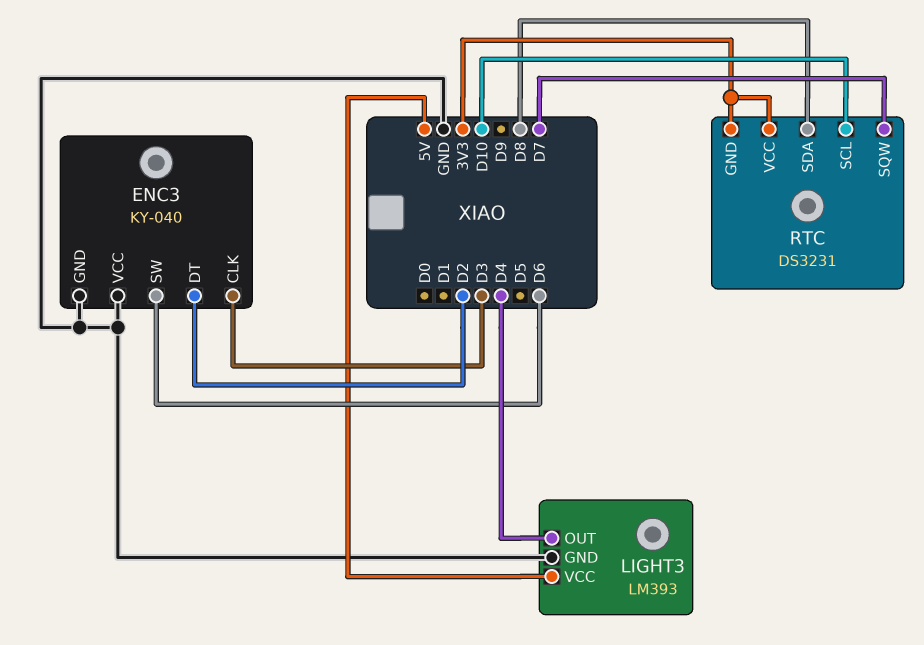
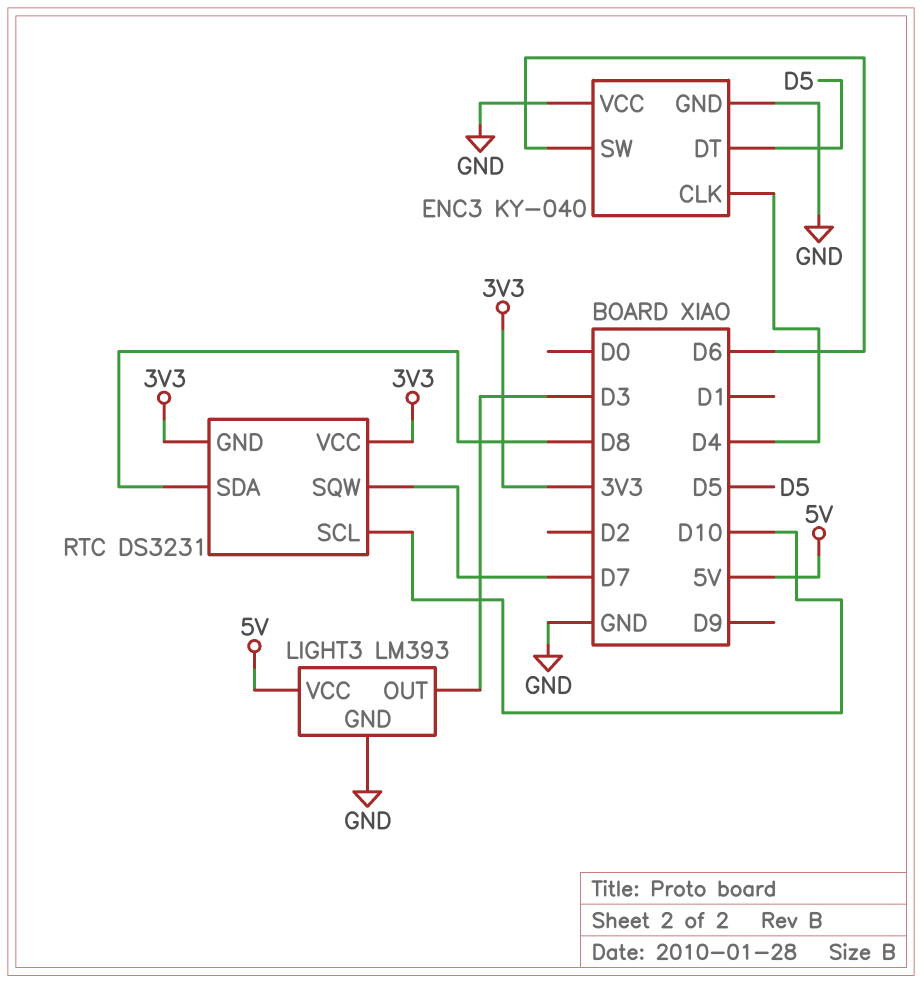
ENC3 pin CLK: D3 -> D4
ENC3 pin DT: D2 -> D5
LIGHT3 pin OUT: D4 -> D3

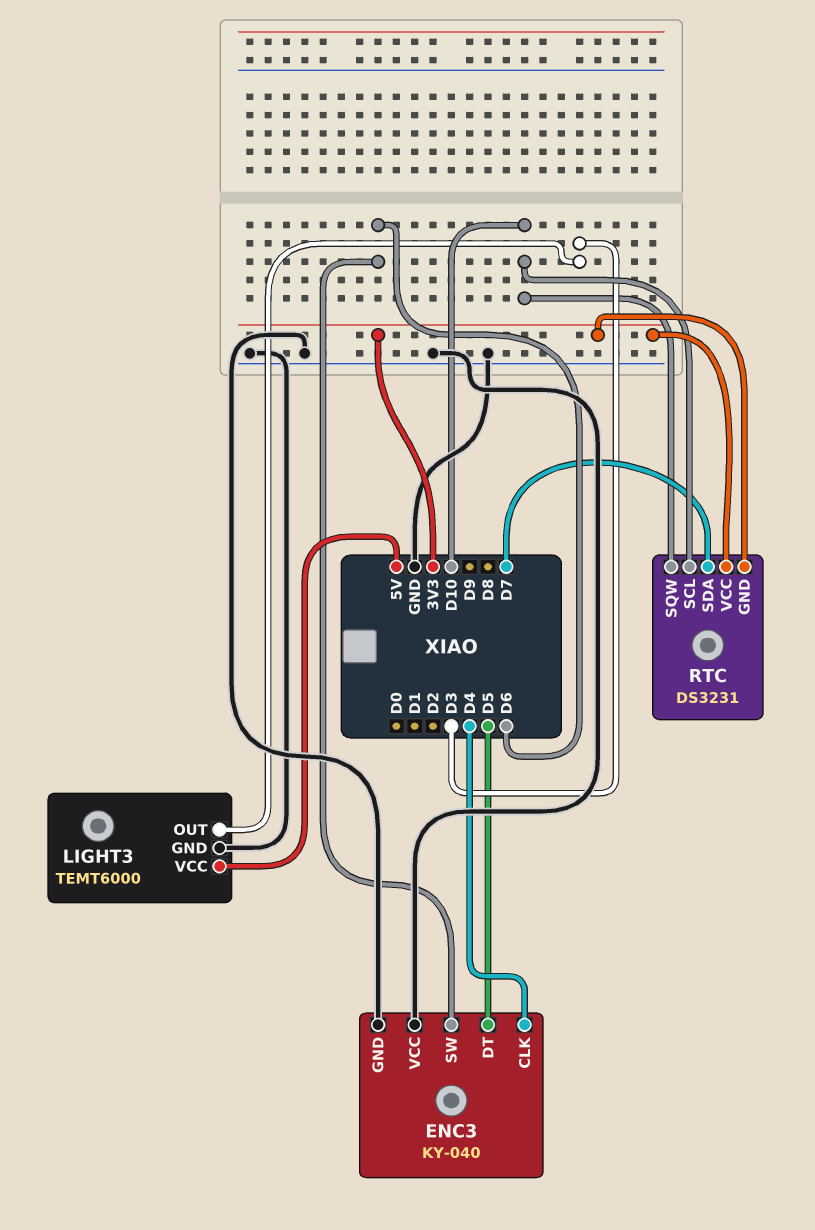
LIGHT3: LM393 -> TEMT6000
RTC pin SDA: D8 -> D7
RTC pin SQW: D7 -> D10

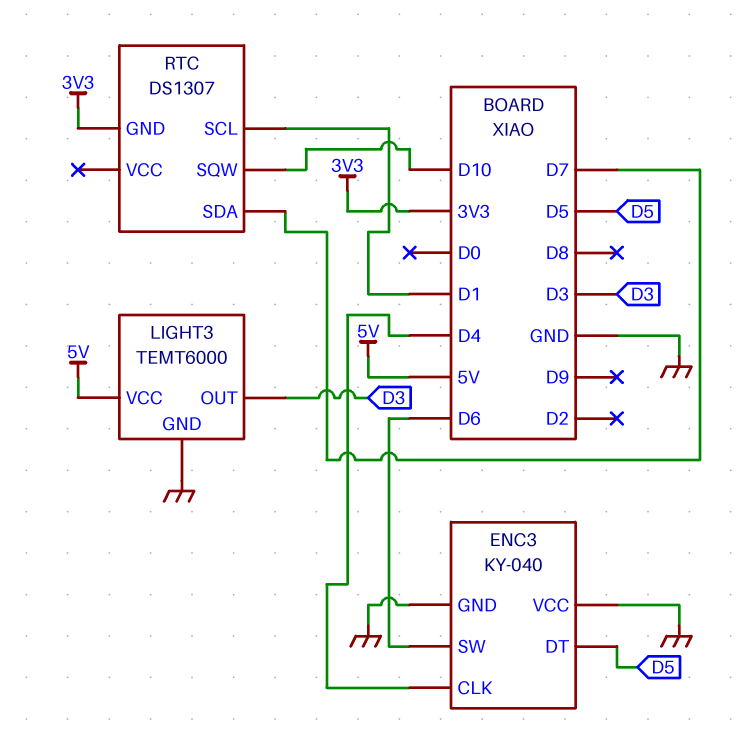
RTC: DS3231 -> DS1307
RTC pin SCL: D10 -> D1
RTC pin VCC: 3V3 -> none

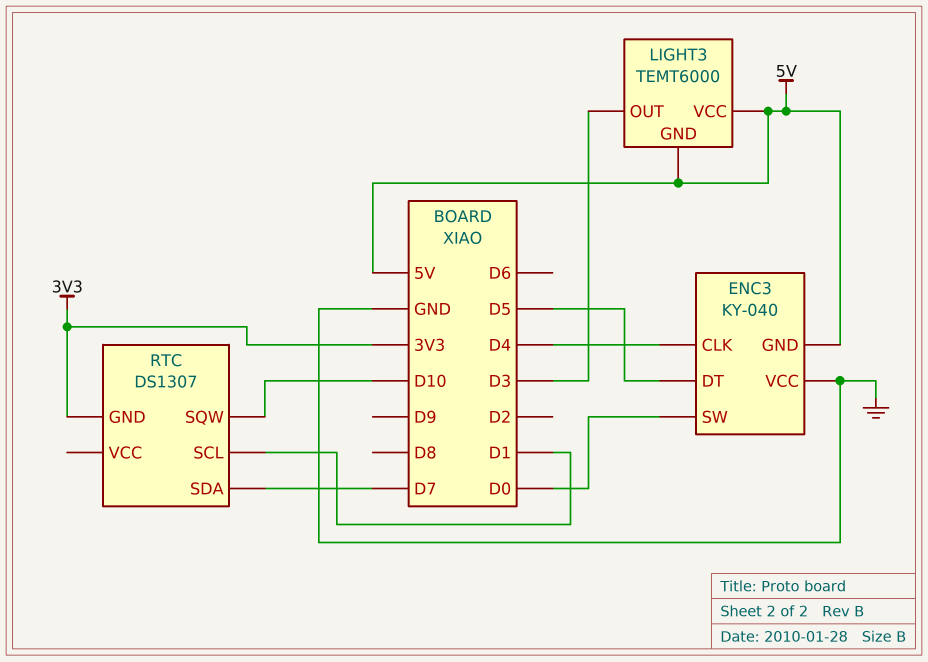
ENC3 pin GND: GND -> 5V
ENC3 pin SW: D6 -> D0
LIGHT3 pin GND: GND -> 5V

